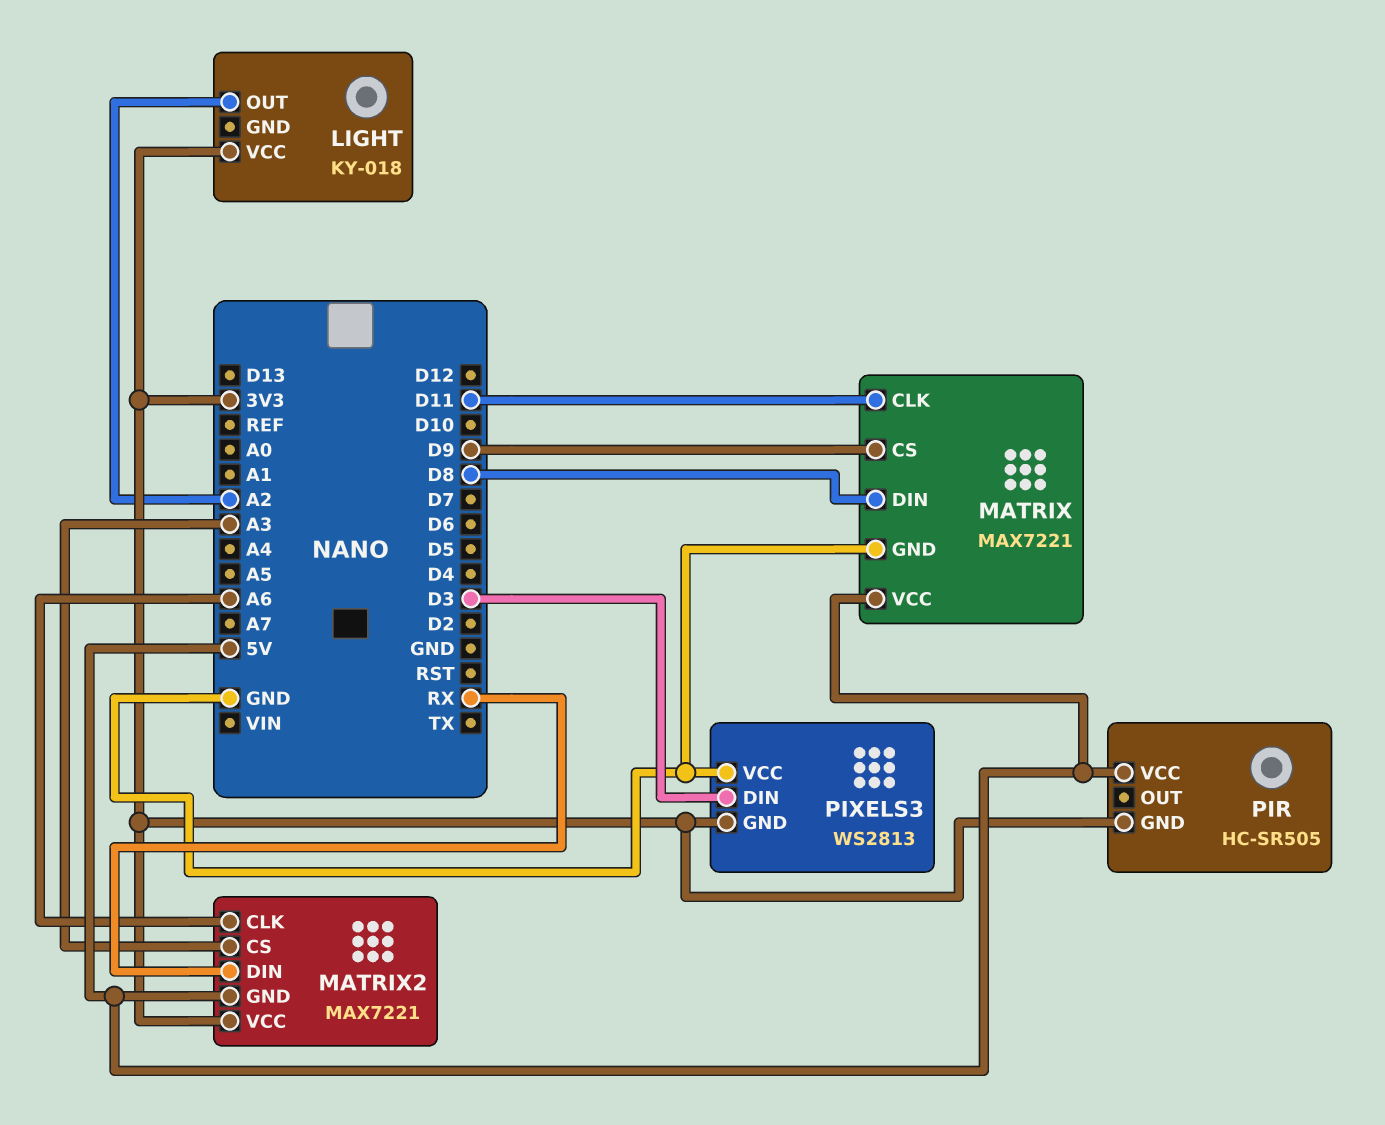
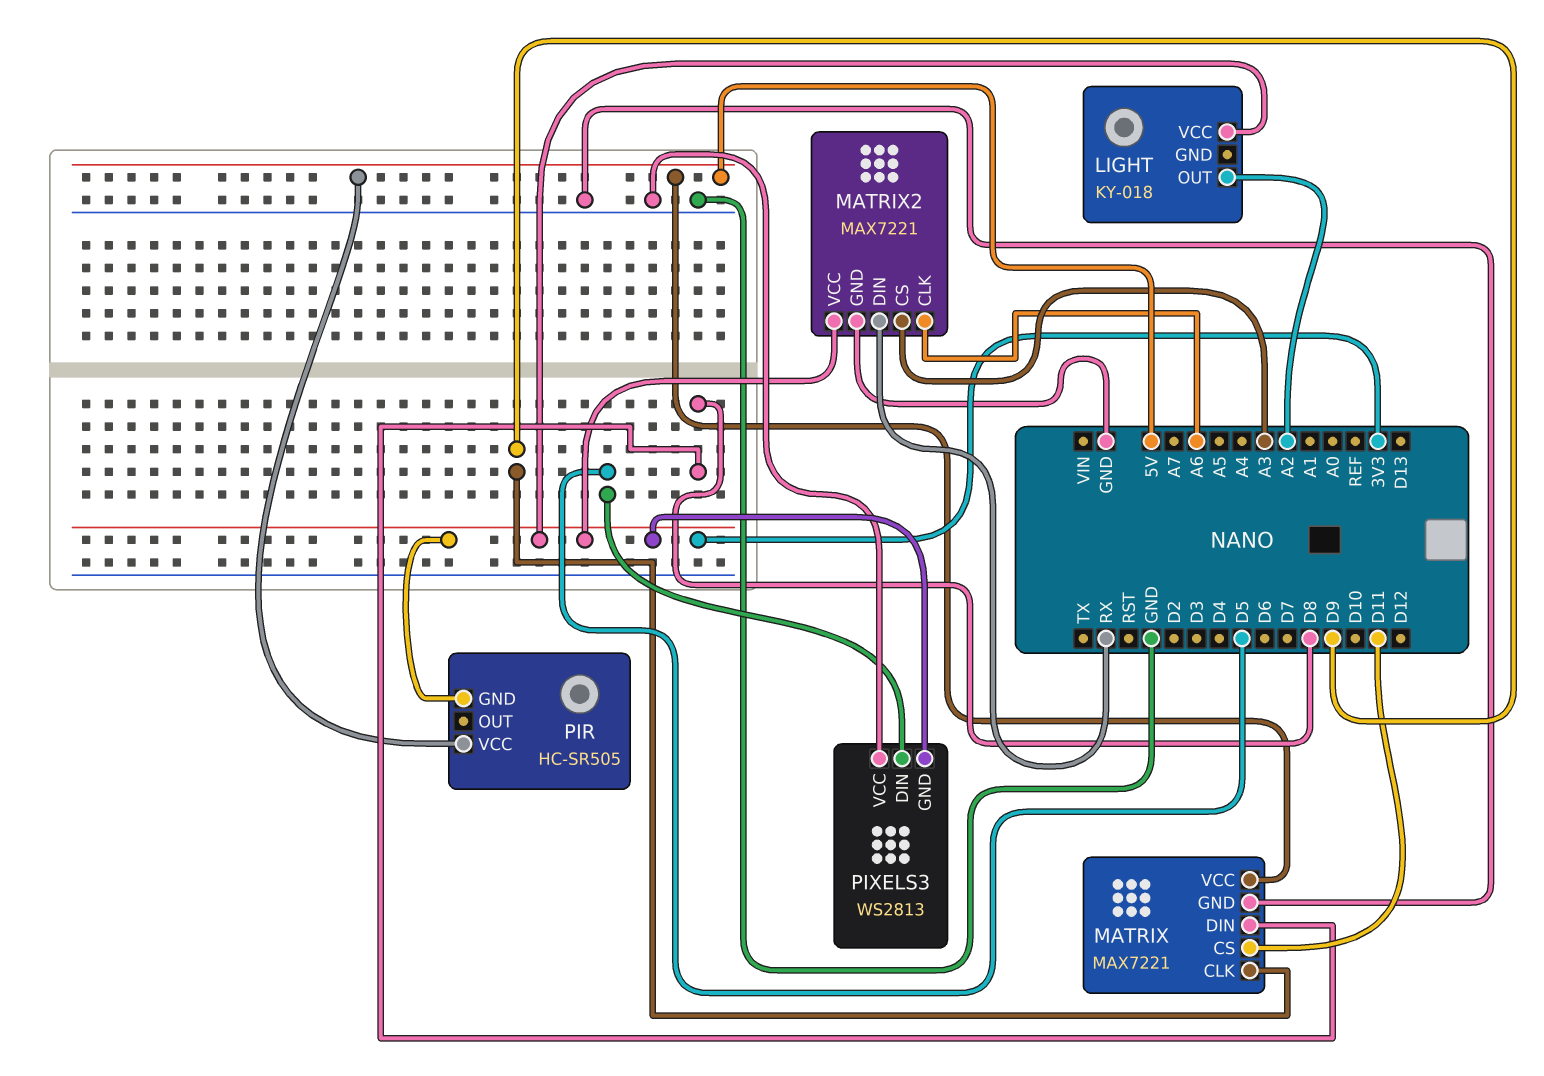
MATRIX pin CLK: D11 -> D9
MATRIX pin CS: D9 -> D11
MATRIX2 pin GND: 5V -> GND
PIXELS3 pin DIN: D3 -> D5

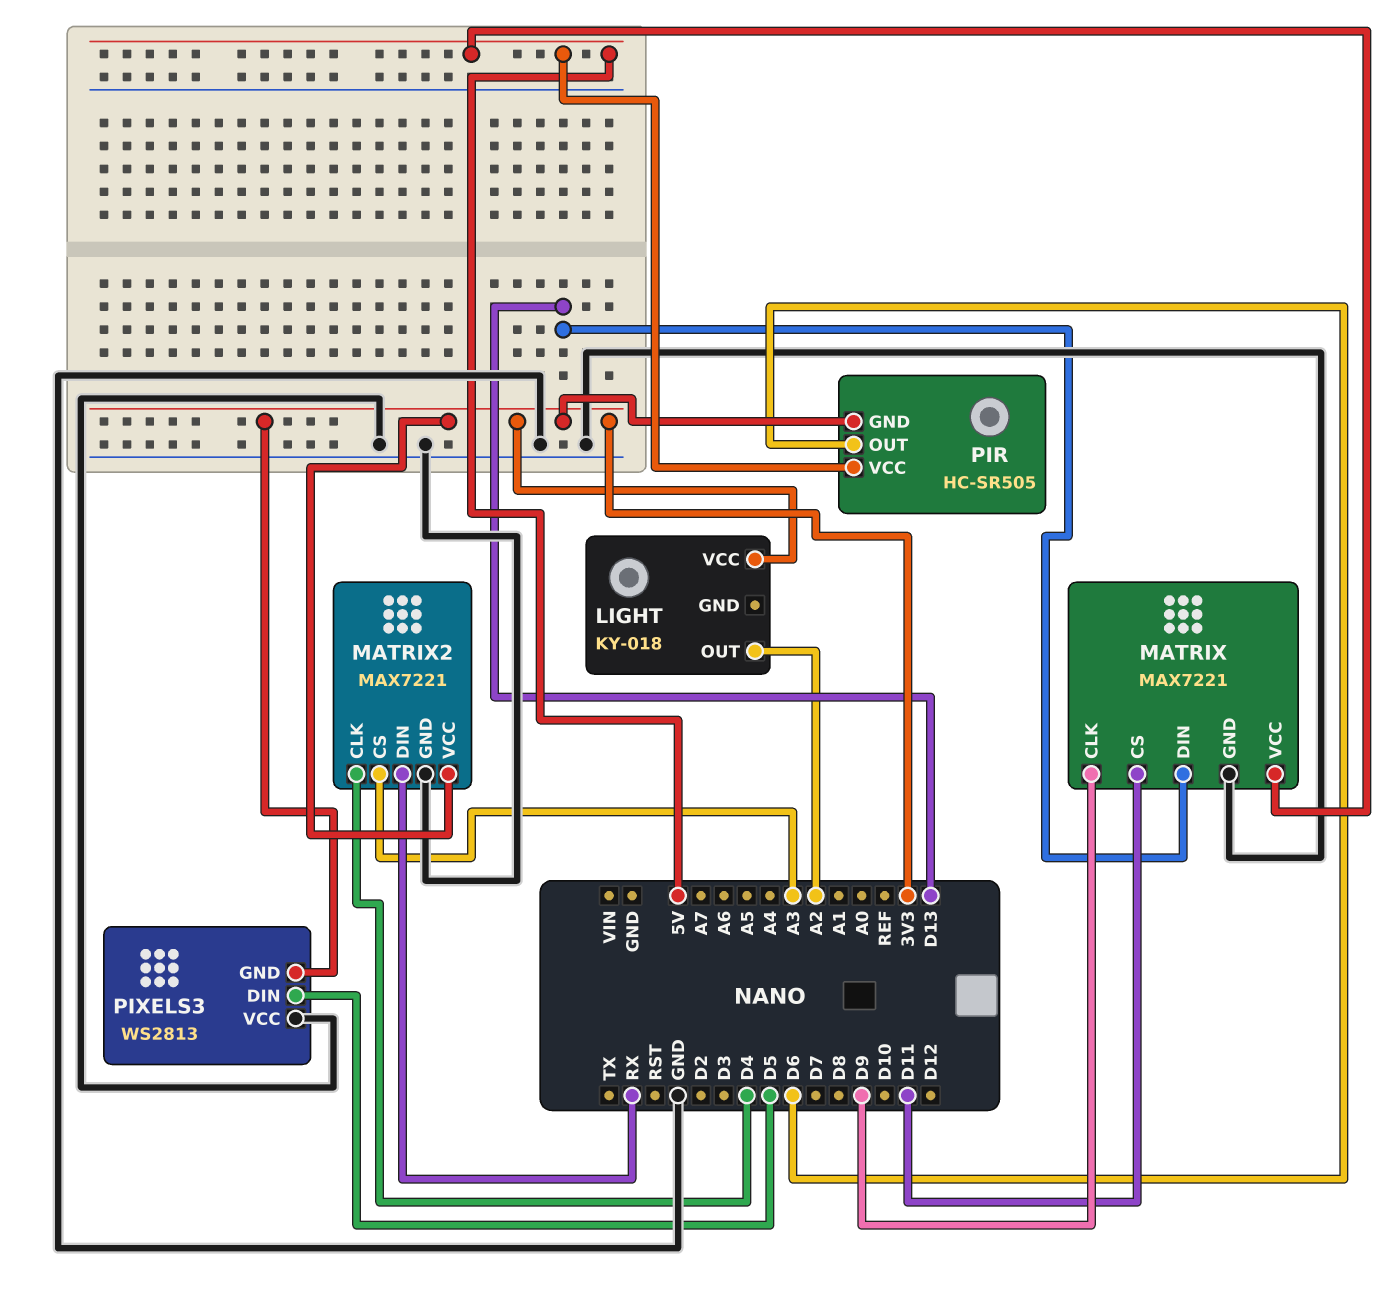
MATRIX pin DIN: D8 -> D13
MATRIX2 pin CLK: A6 -> D4
PIR pin OUT: none -> D6

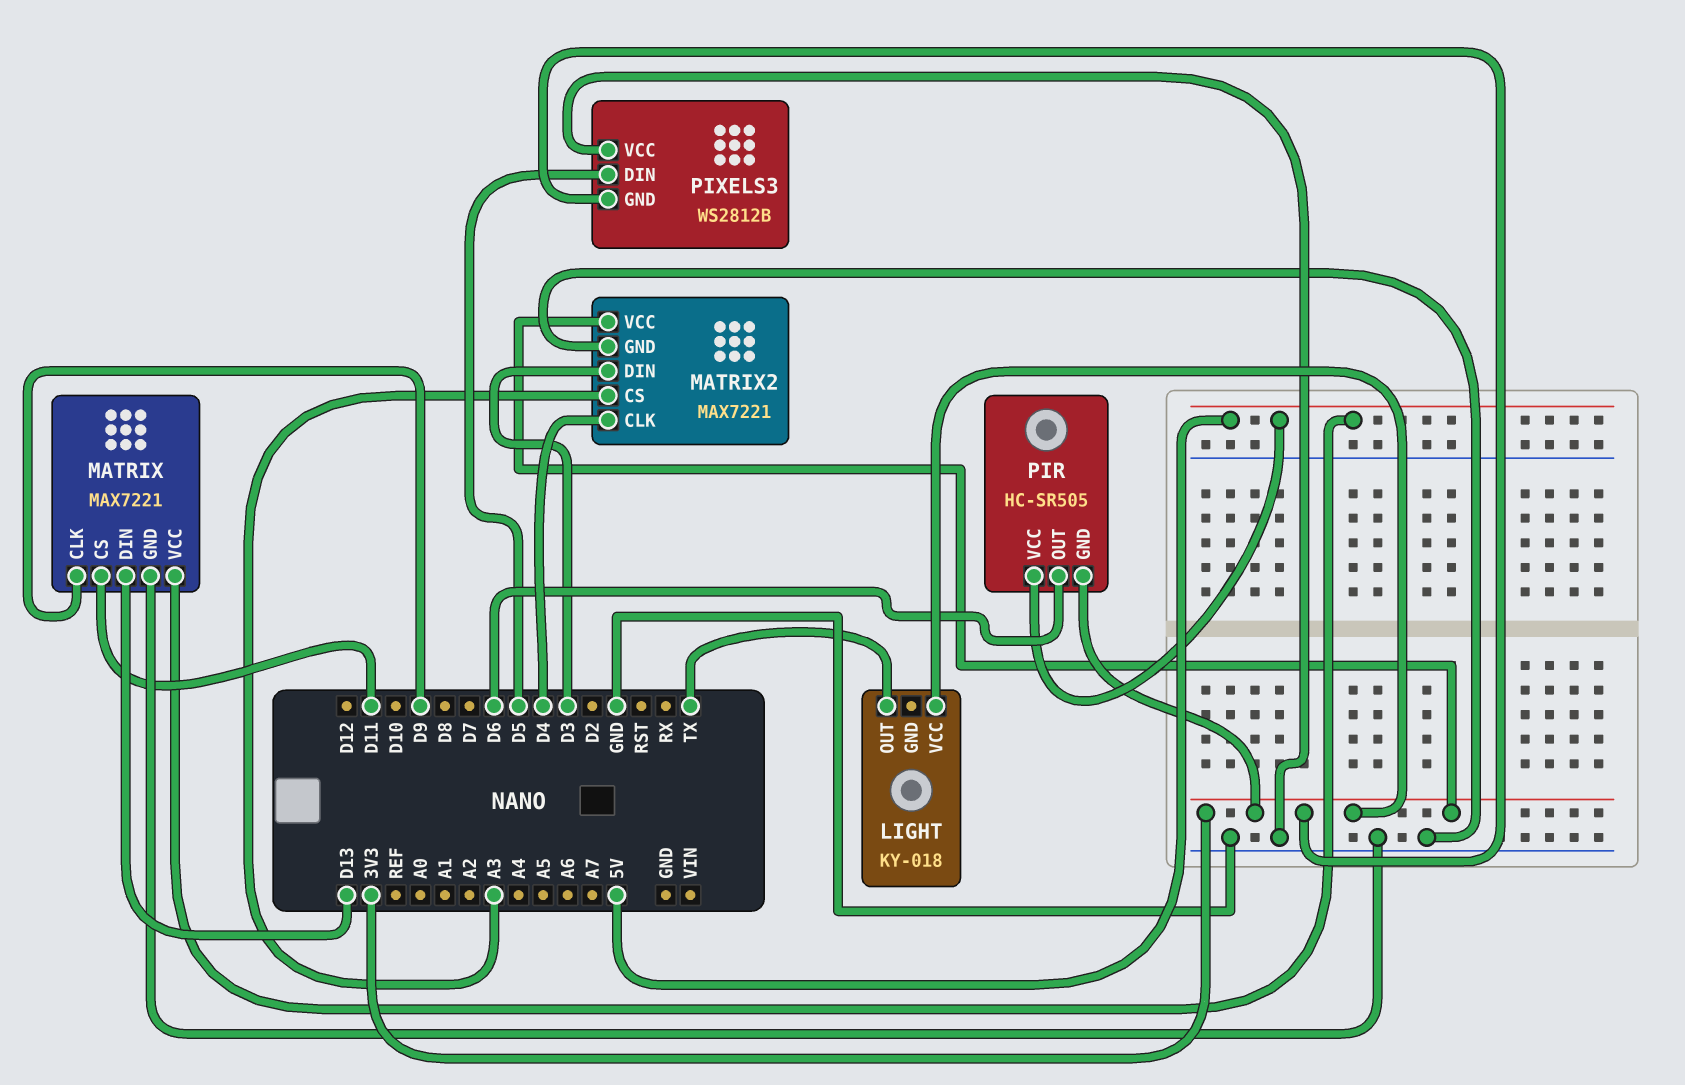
LIGHT pin OUT: A2 -> TX
MATRIX2 pin DIN: RX -> D3
PIXELS3: WS2813 -> WS2812B

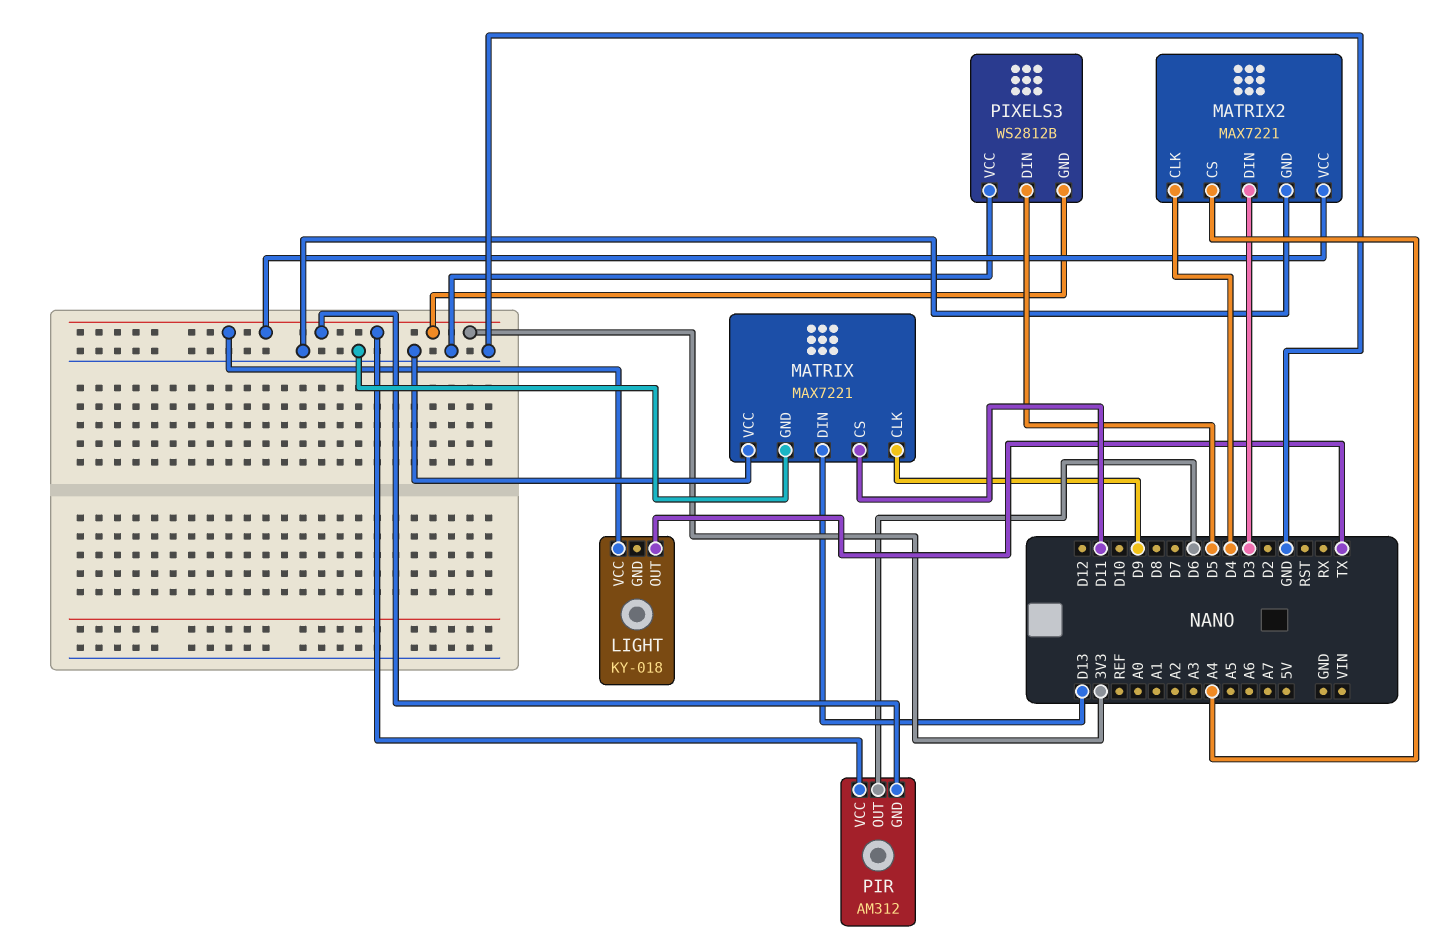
MATRIX pin VCC: 5V -> GND
MATRIX2 pin CS: A3 -> A4
PIR: HC-SR505 -> AM312
PIR pin VCC: 5V -> 3V3

